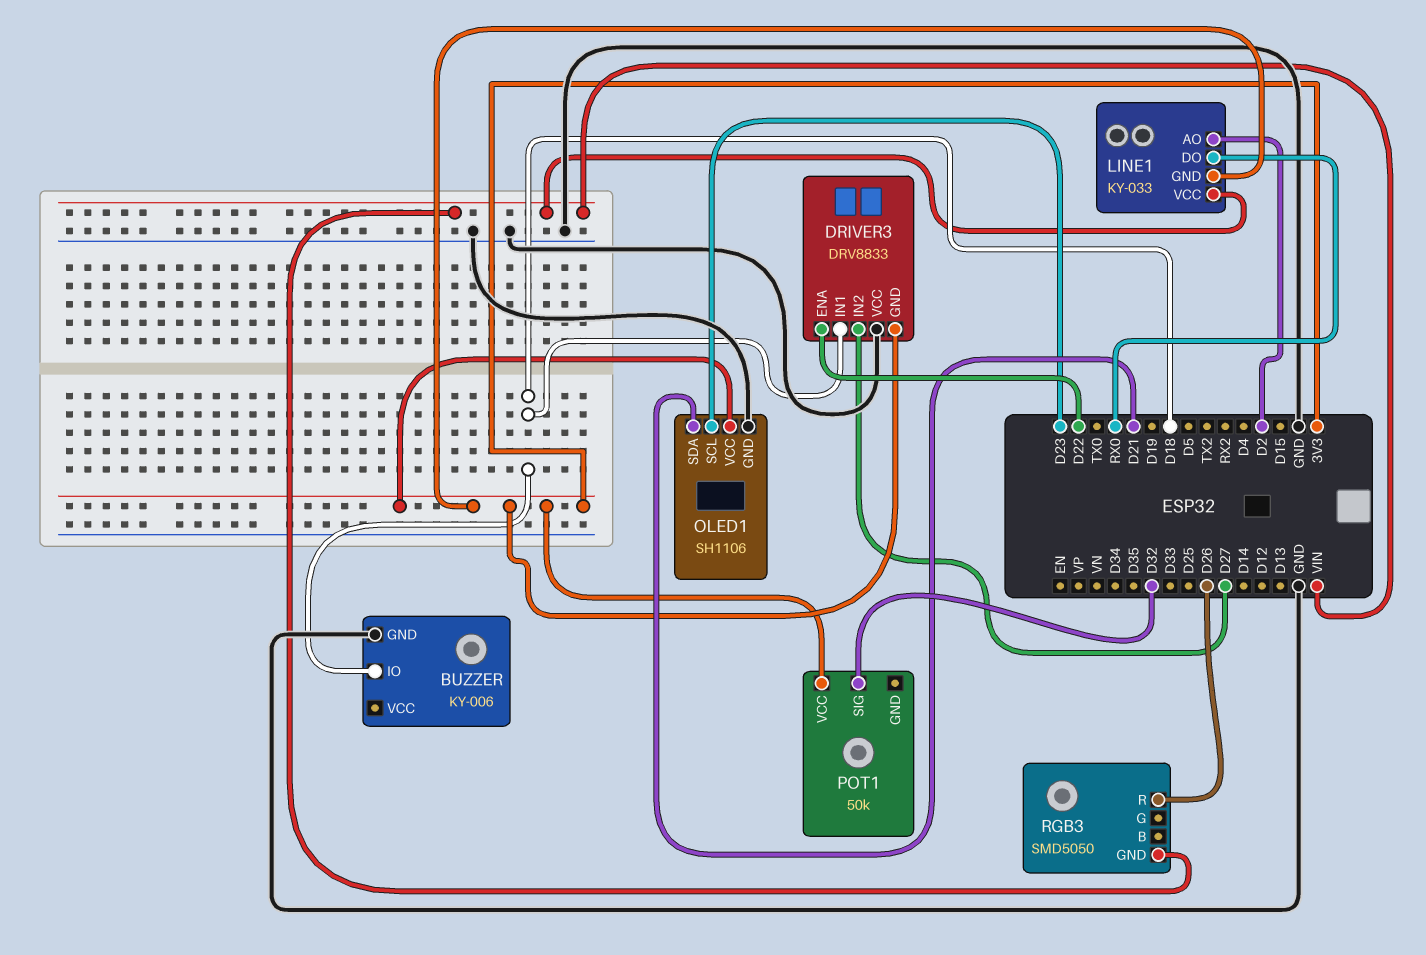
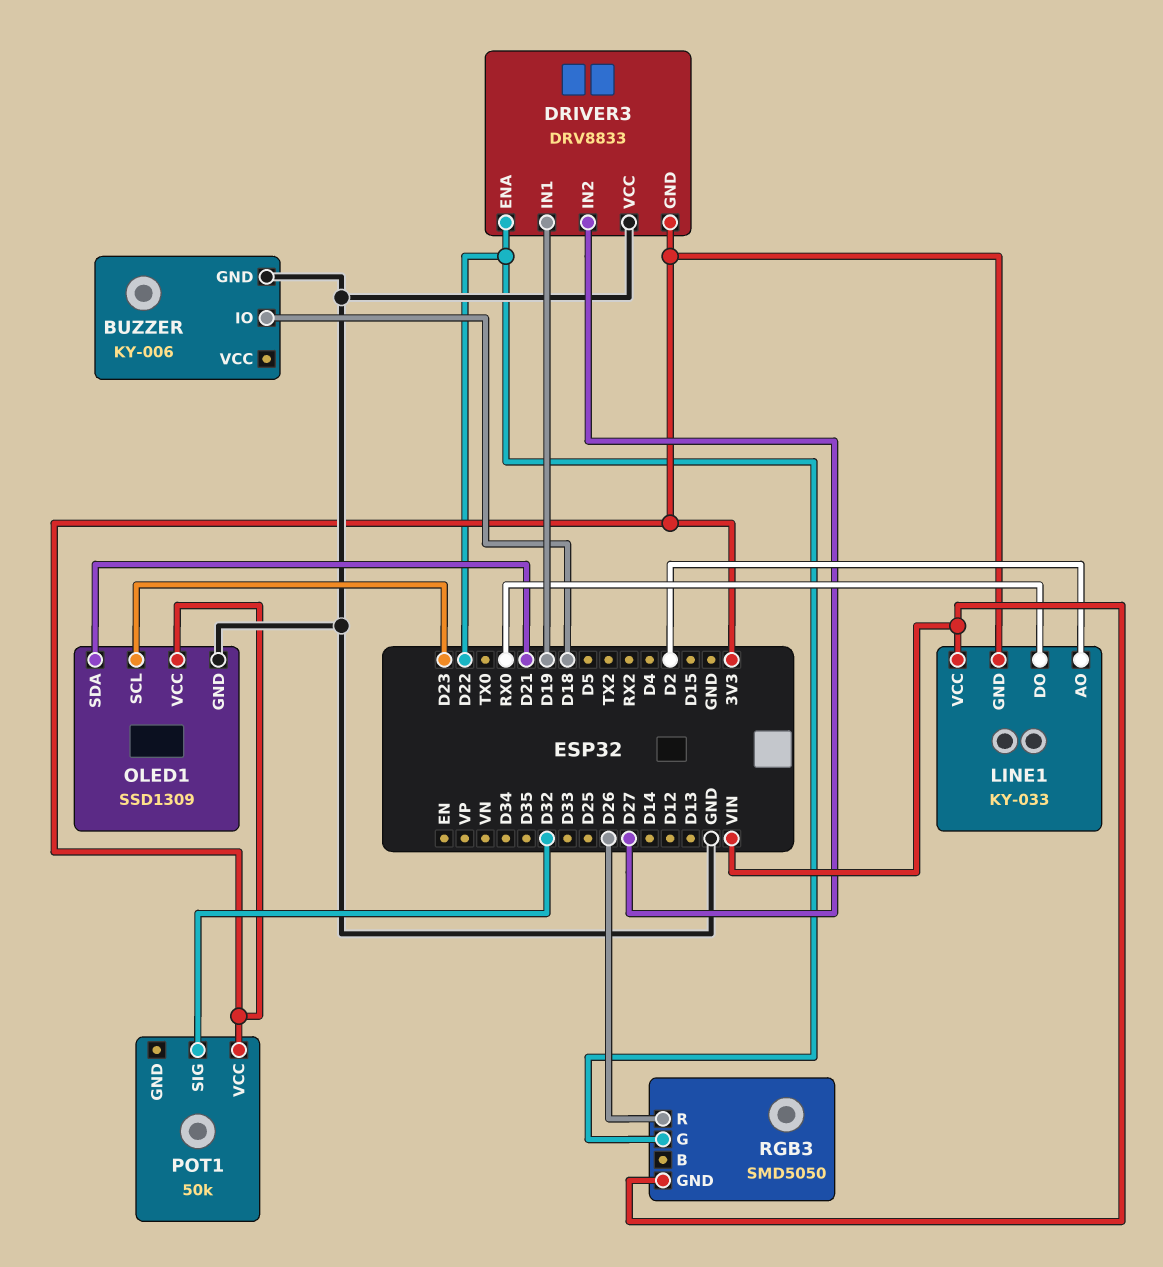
DRIVER3 pin IN1: D18 -> D19
OLED1: SH1106 -> SSD1309
RGB3 pin G: none -> D22

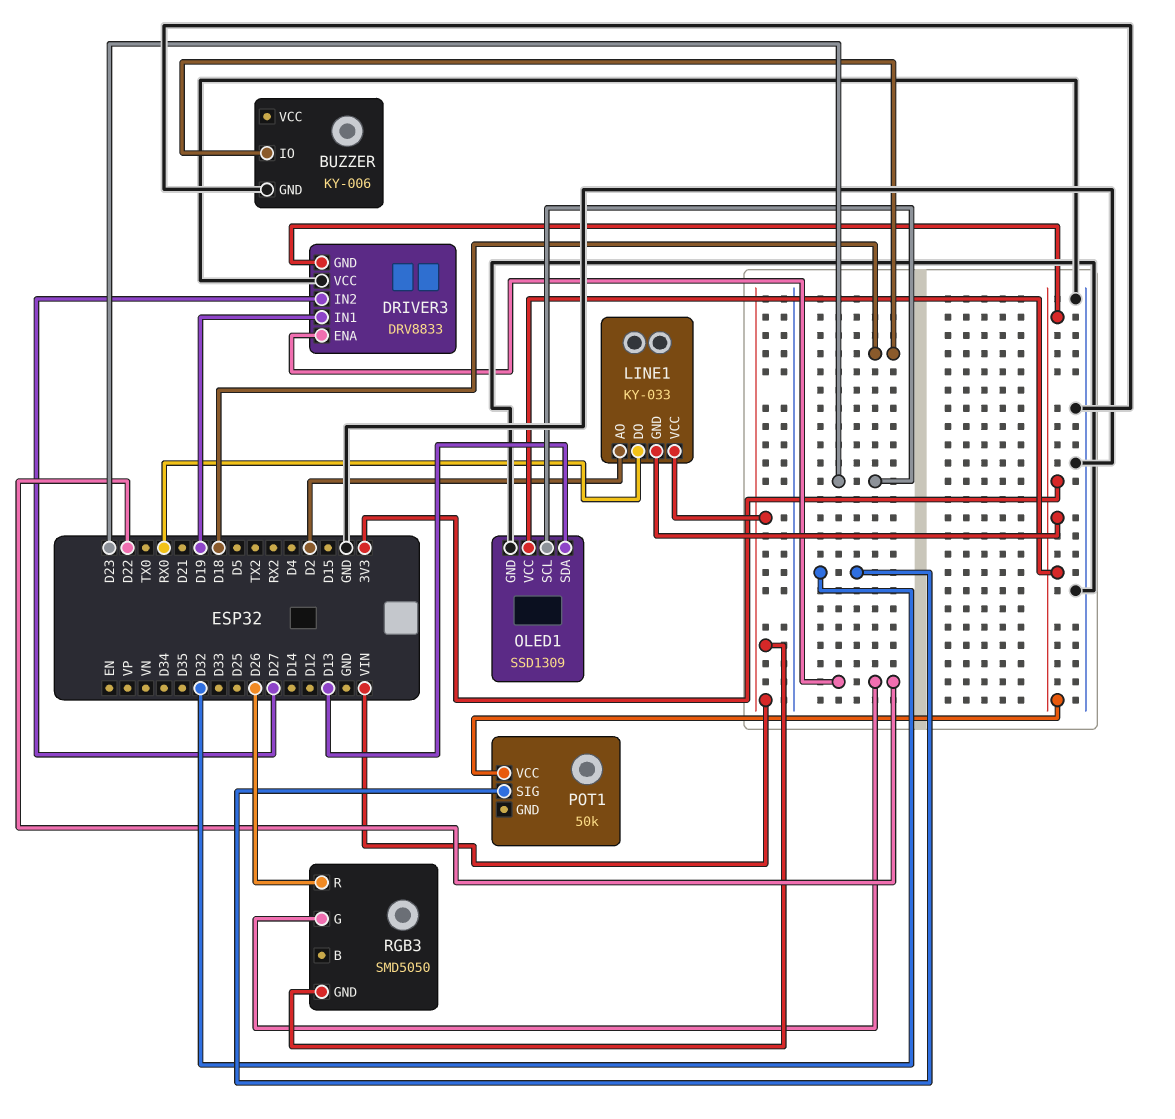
OLED1 pin SDA: D21 -> D13

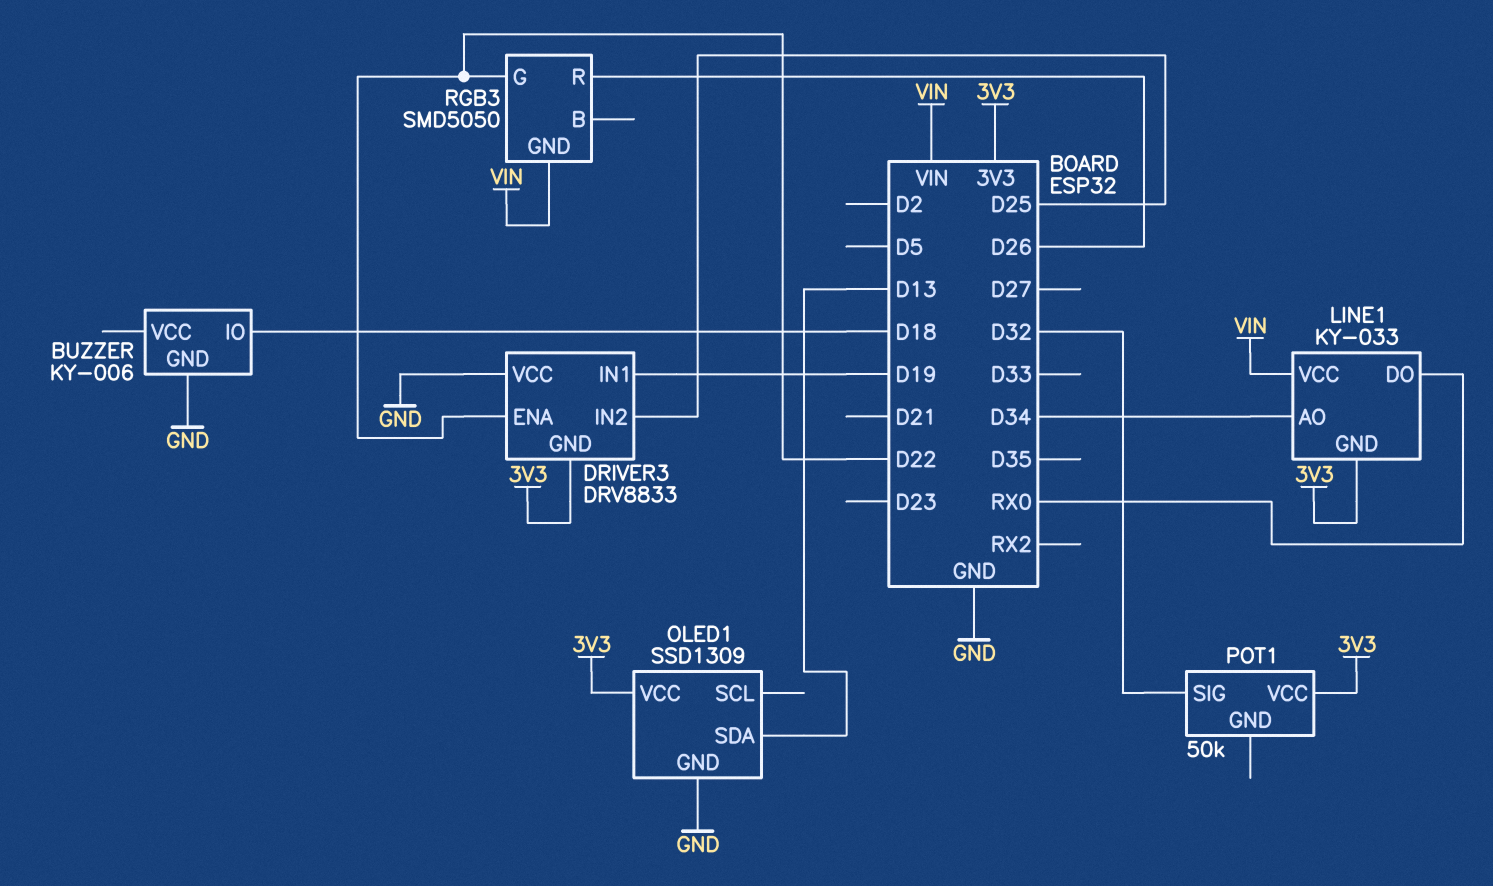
DRIVER3 pin IN2: D27 -> D25
LINE1 pin AO: D2 -> D34
OLED1 pin SCL: D23 -> none

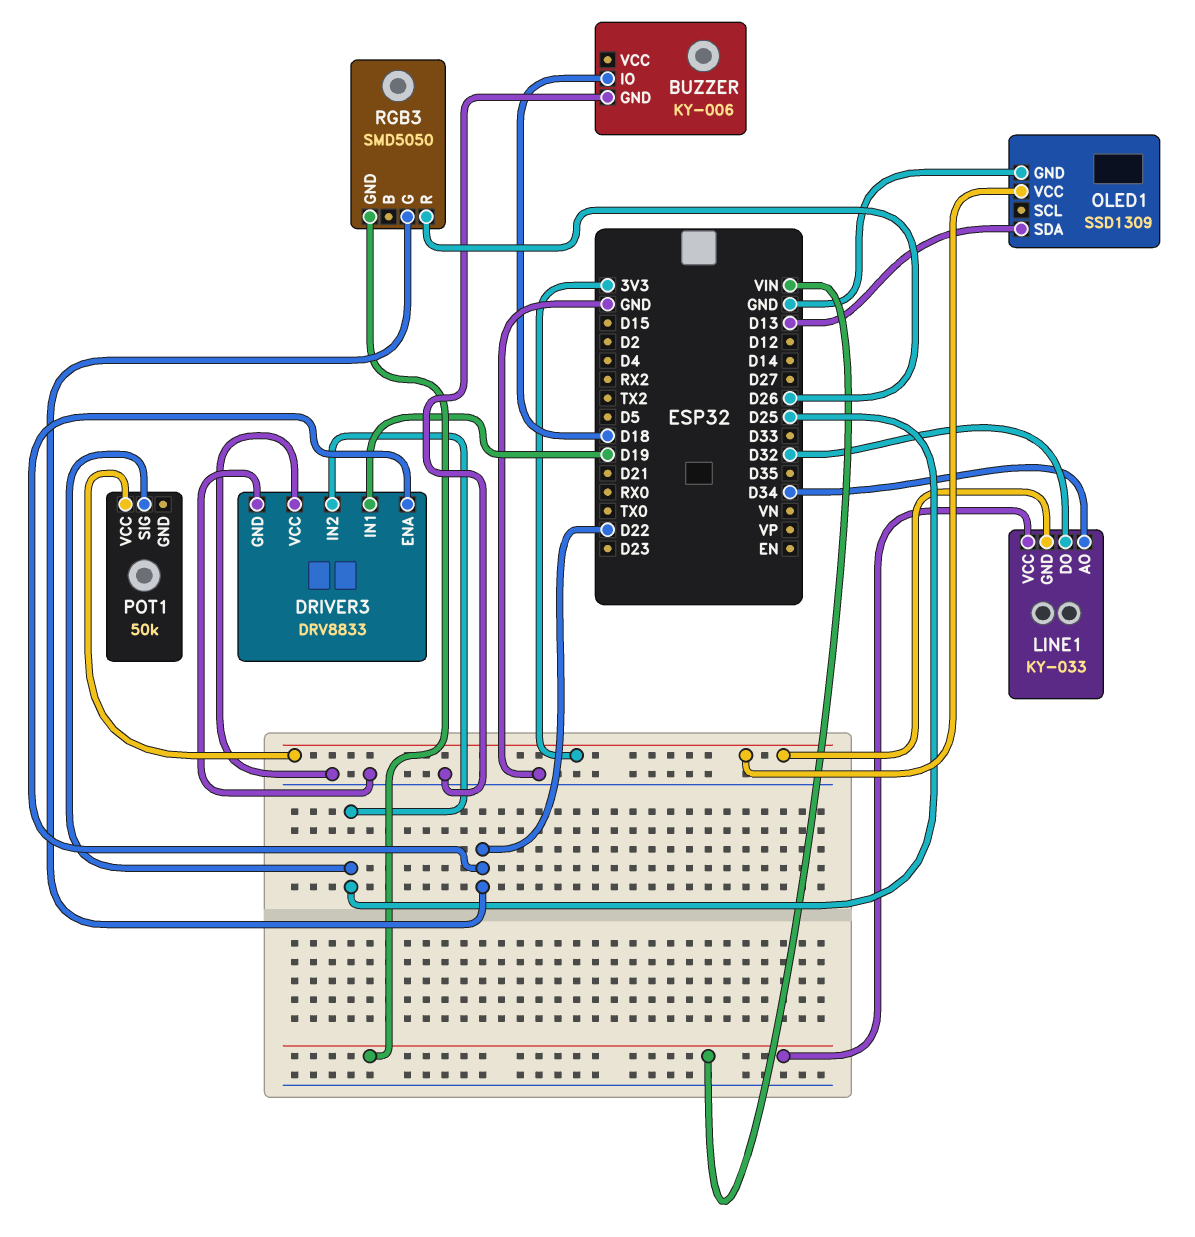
DRIVER3 pin GND: 3V3 -> GND
LINE1 pin DO: RX0 -> D32
POT1 pin SIG: D32 -> D25

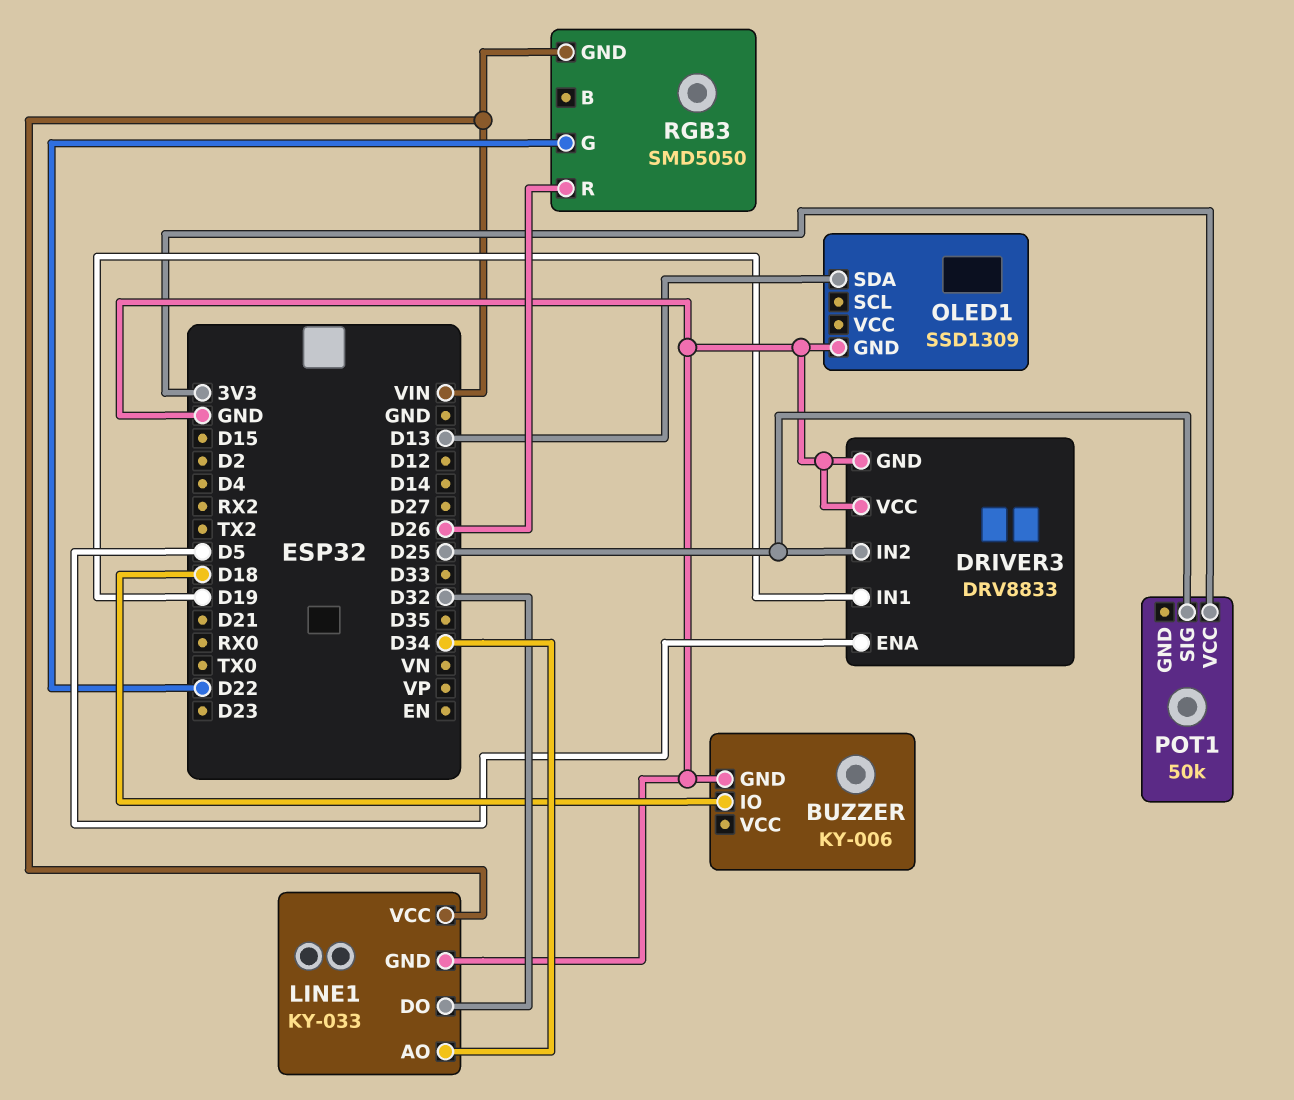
DRIVER3 pin ENA: D22 -> D5
LINE1 pin GND: 3V3 -> GND
OLED1 pin VCC: 3V3 -> none

